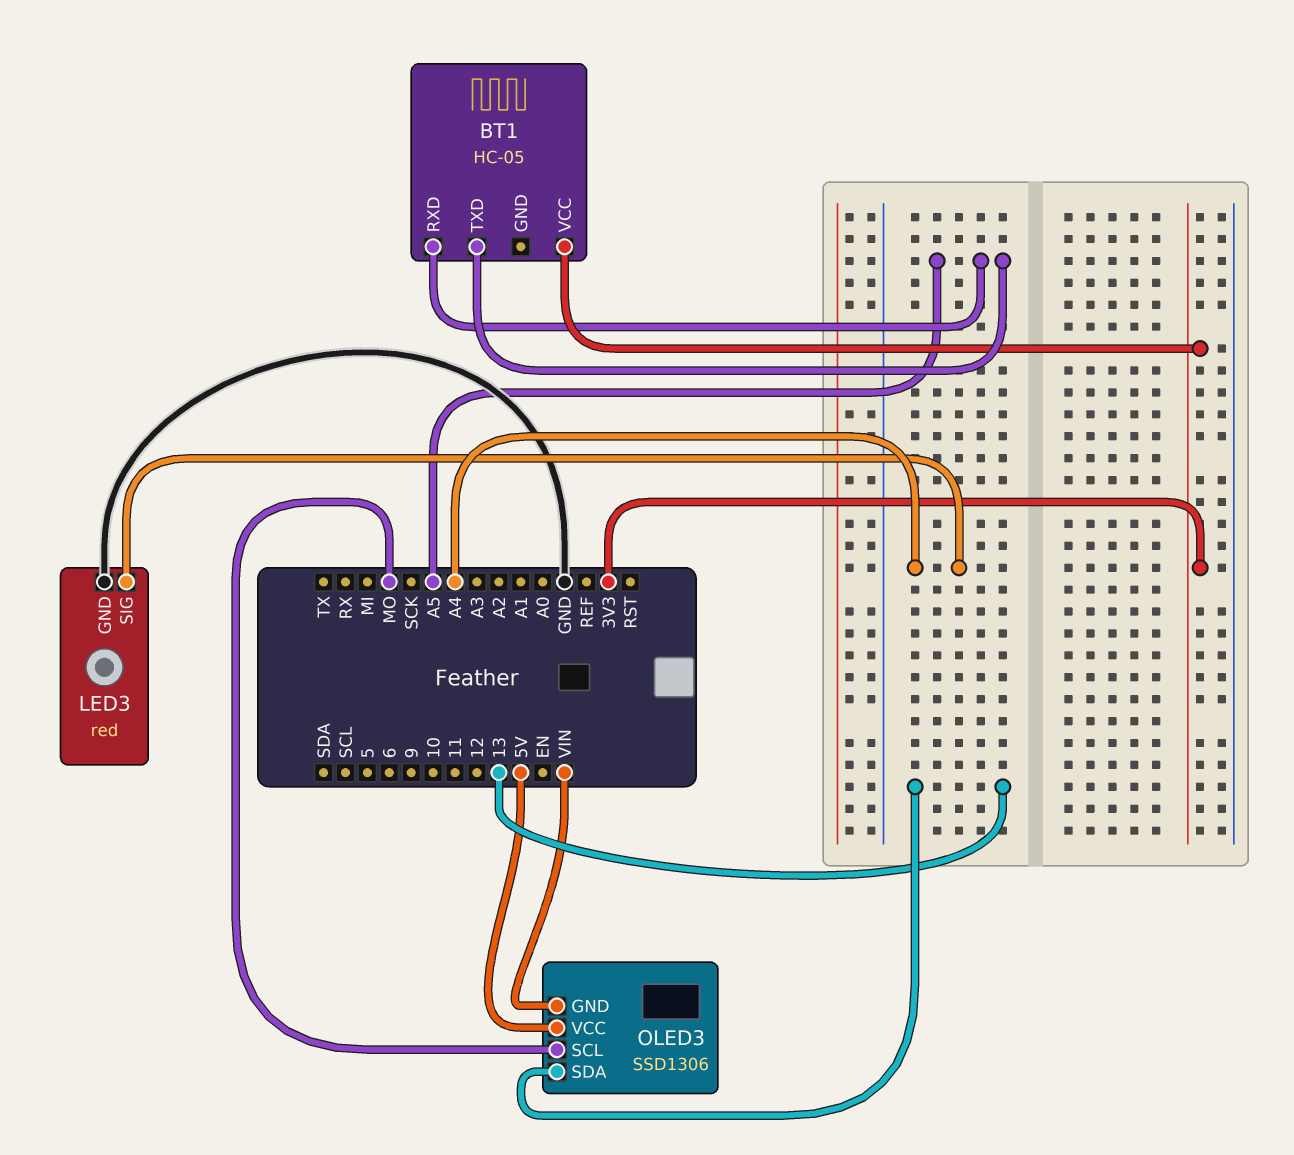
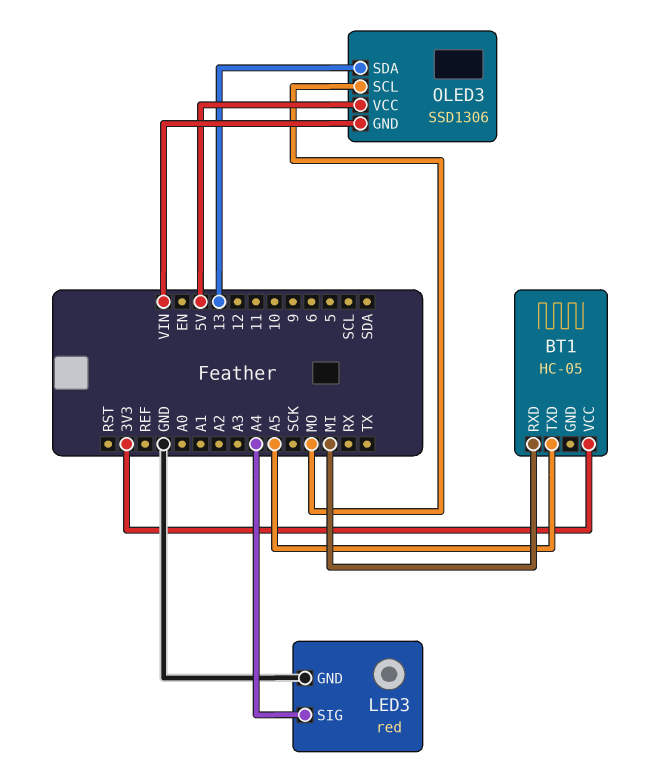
BT1 pin RXD: A5 -> MI

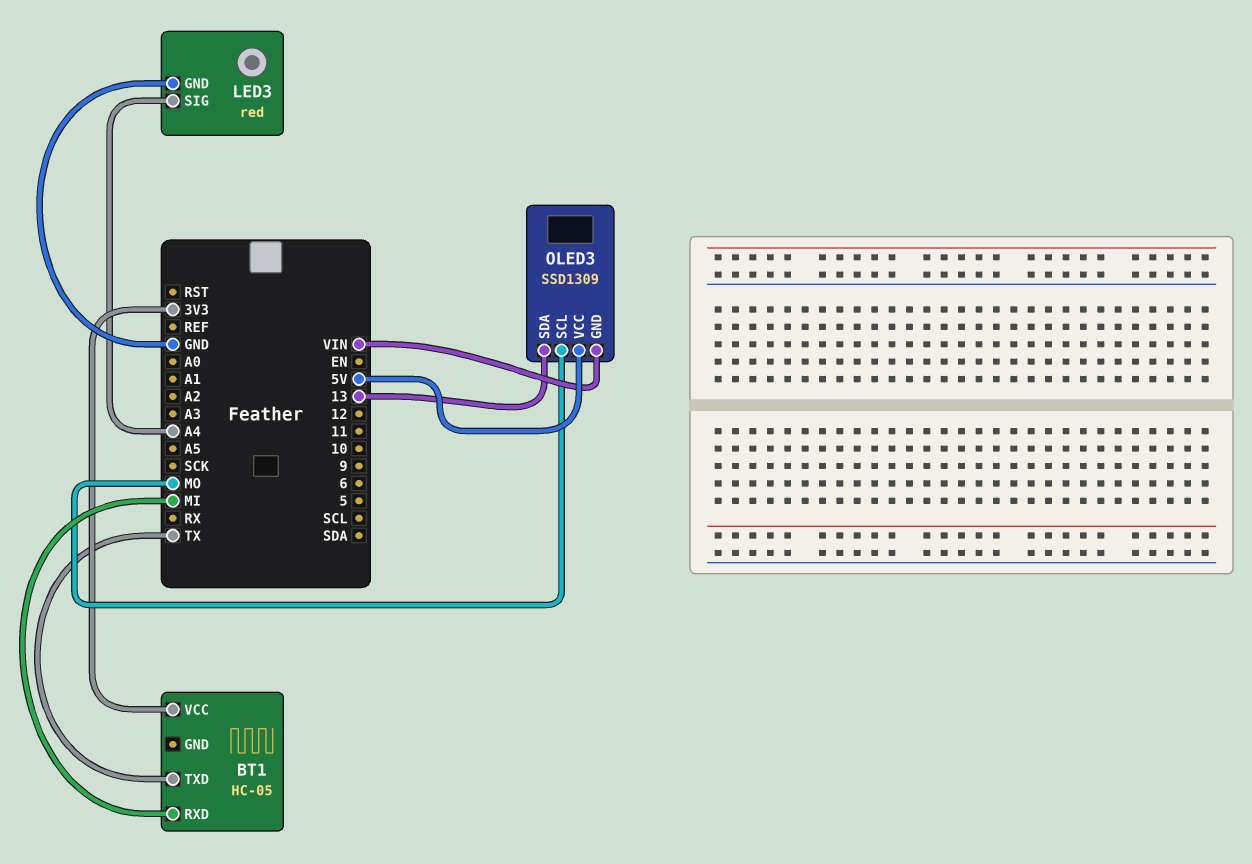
BT1 pin TXD: A5 -> TX
OLED3: SSD1306 -> SSD1309

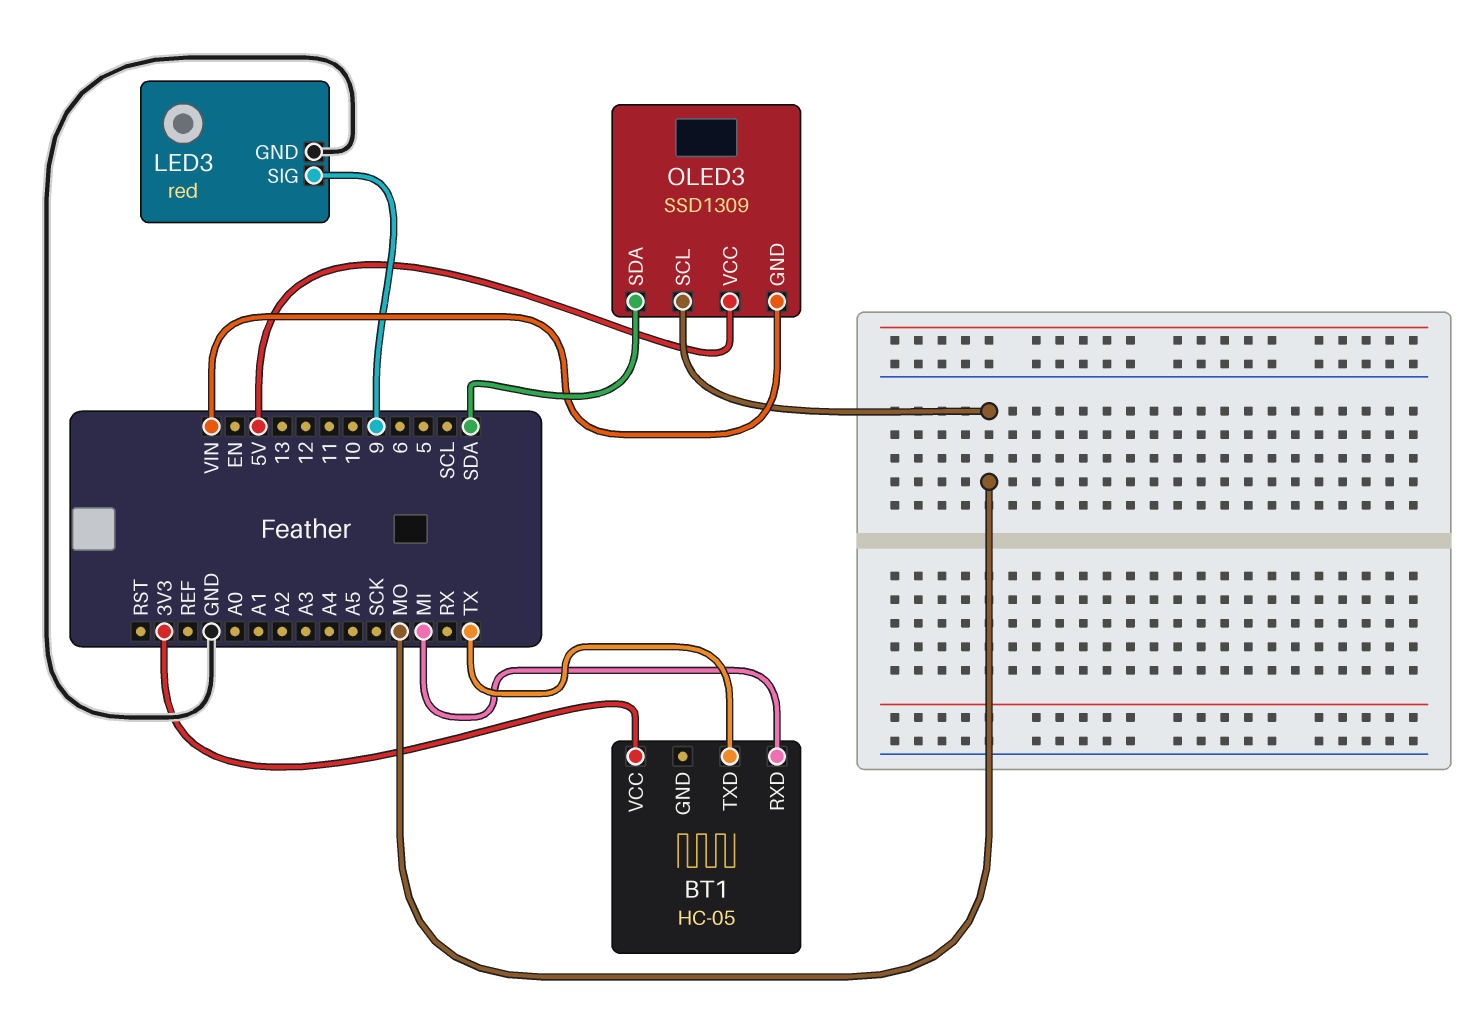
LED3 pin SIG: A4 -> 9
OLED3 pin SDA: 13 -> SDA

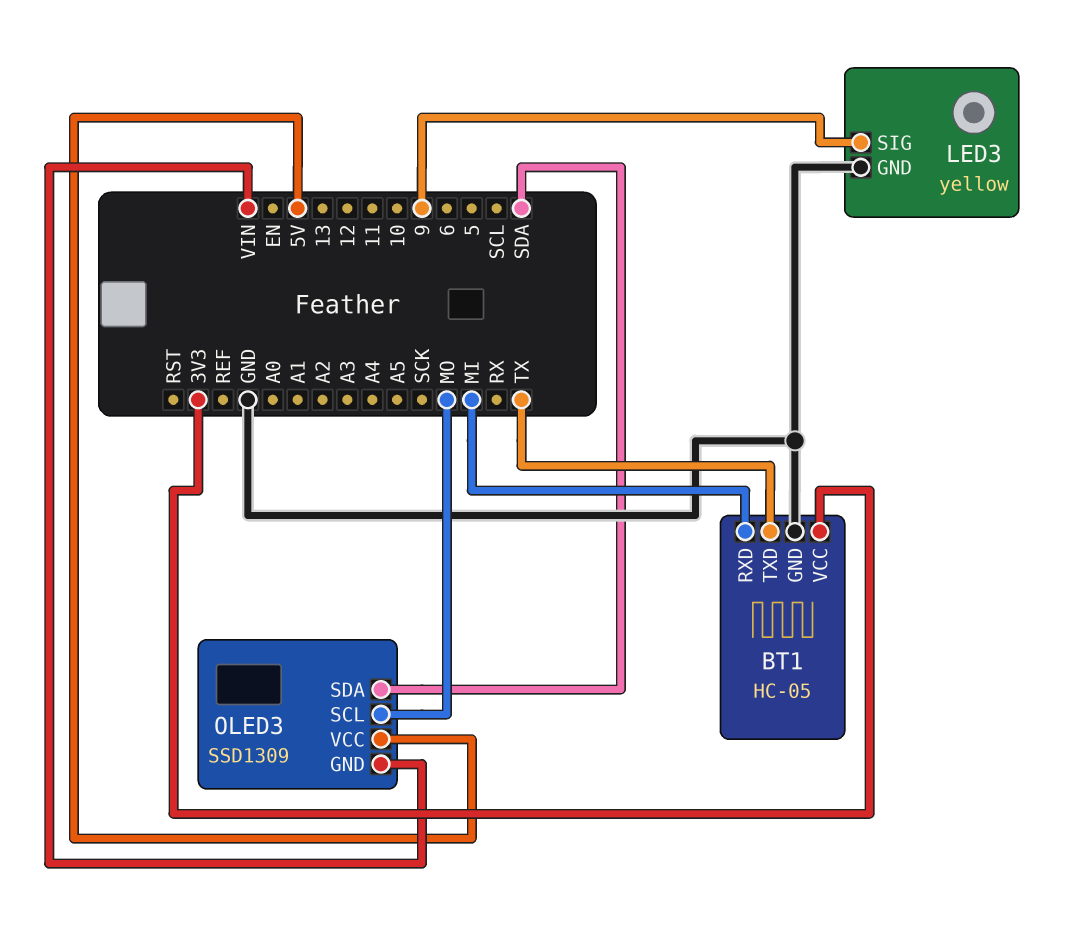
BT1 pin GND: none -> GND
LED3: red -> yellow

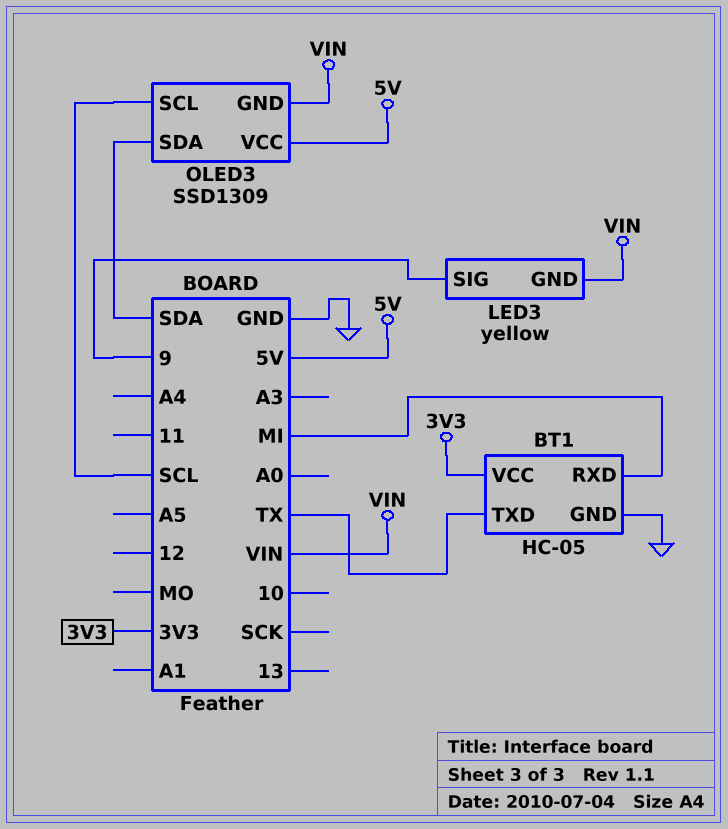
LED3 pin GND: GND -> VIN
OLED3 pin SCL: MO -> SCL

